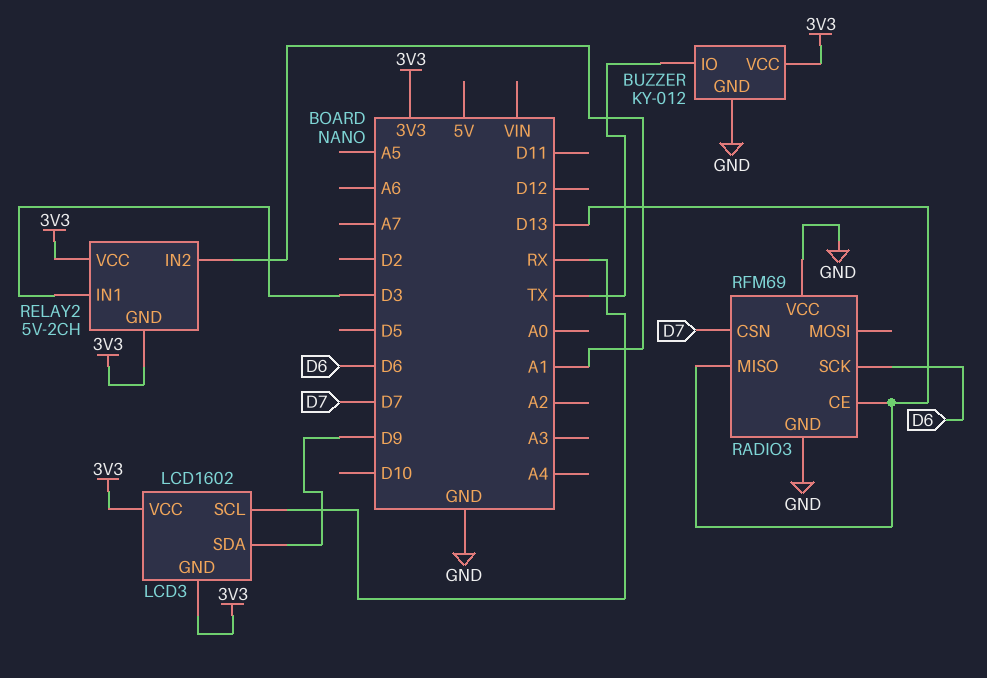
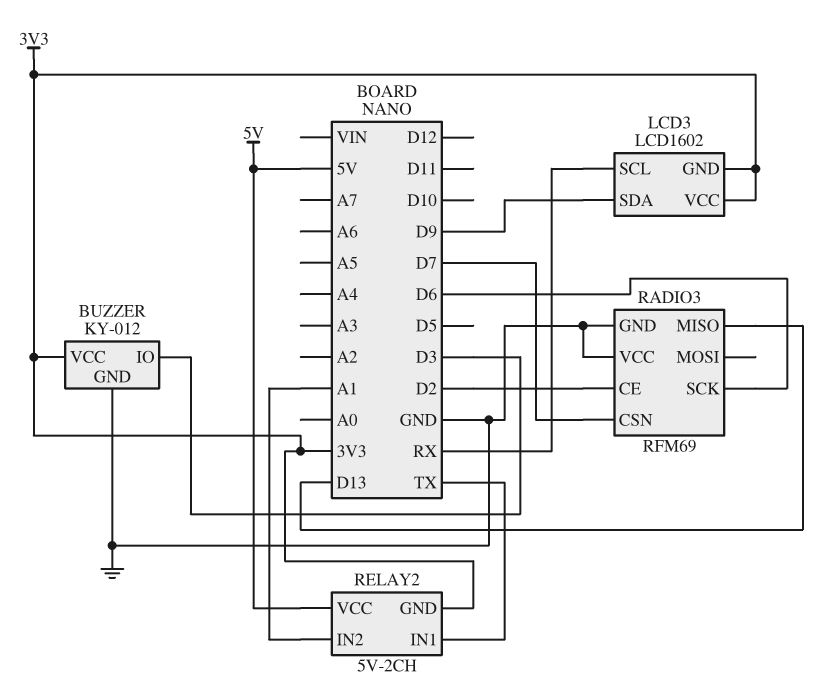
BUZZER pin IO: TX -> D3
RADIO3 pin CE: D13 -> D2
RELAY2 pin IN1: D3 -> TX
RELAY2 pin VCC: 3V3 -> 5V

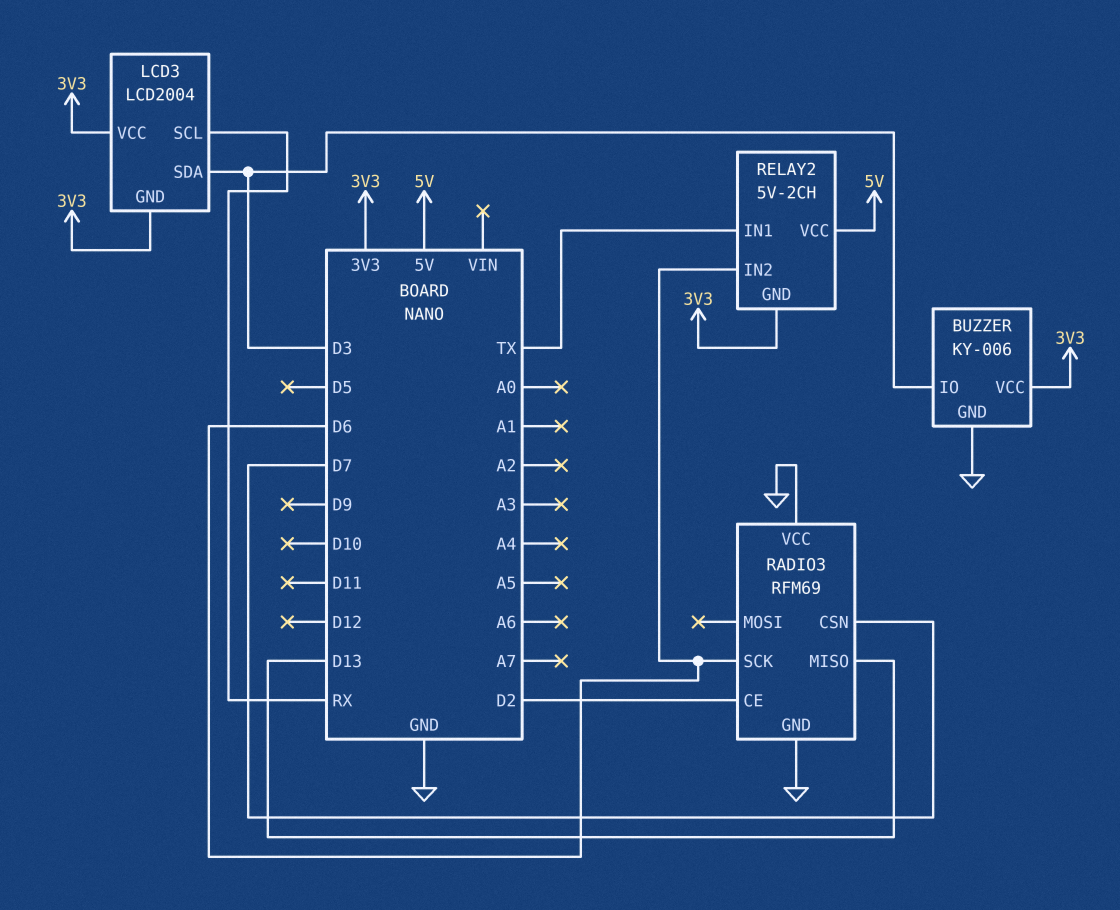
BUZZER: KY-012 -> KY-006
LCD3: LCD1602 -> LCD2004
LCD3 pin SDA: D9 -> D3
RELAY2 pin IN2: A1 -> D6

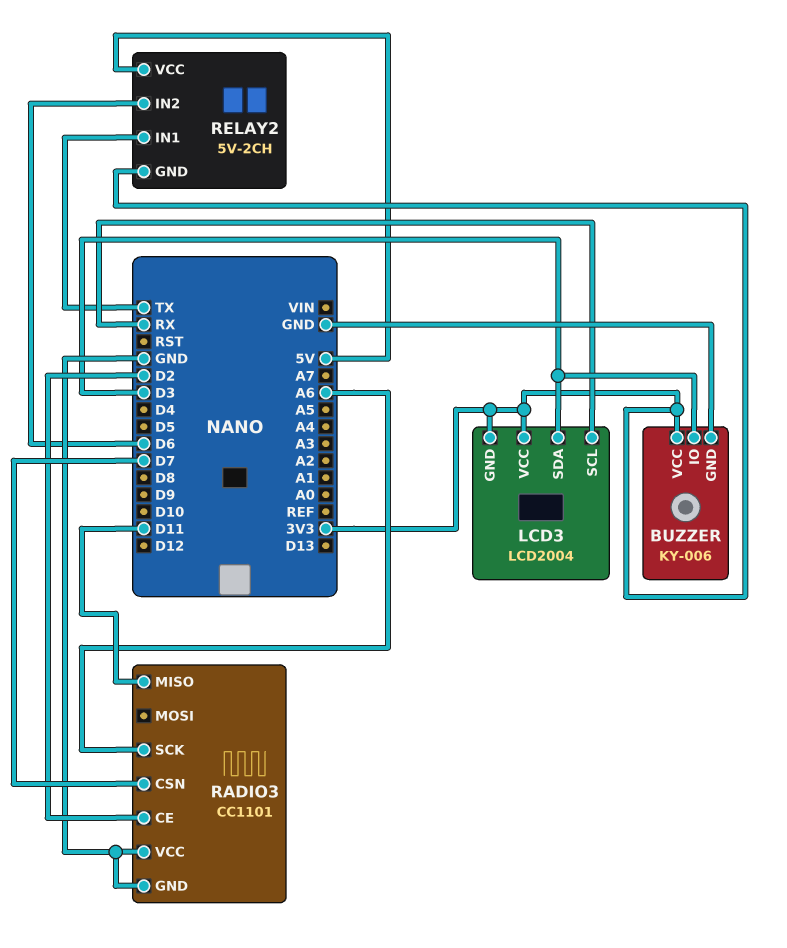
RADIO3: RFM69 -> CC1101
RADIO3 pin MISO: D13 -> D11
RADIO3 pin SCK: D6 -> A6

